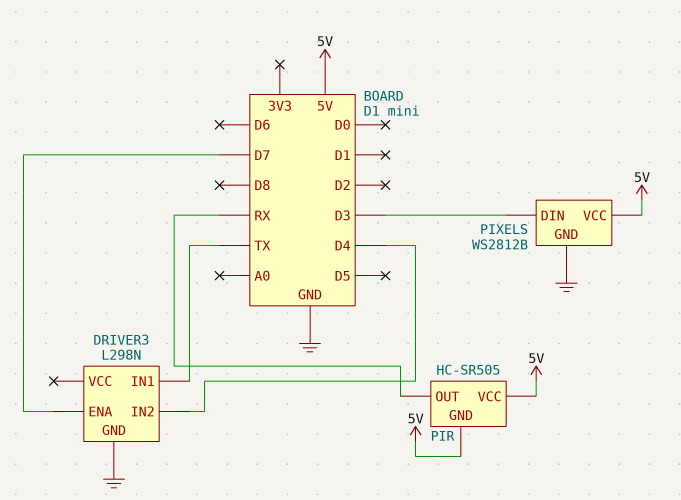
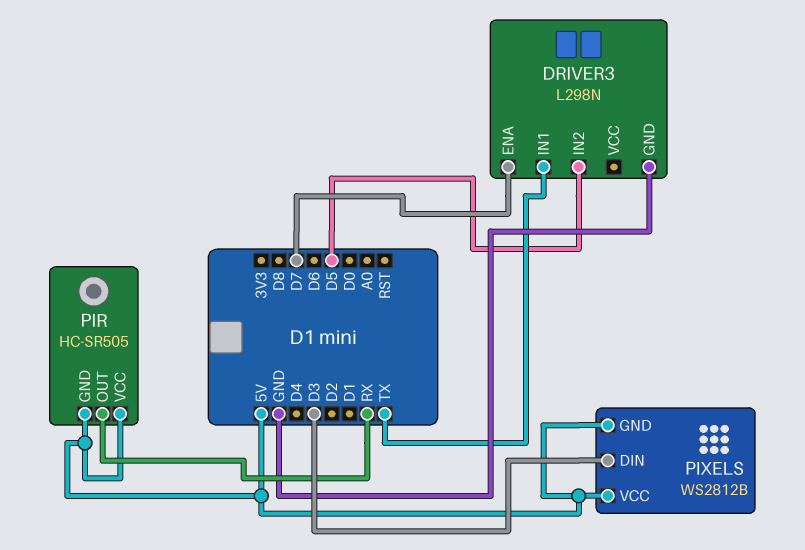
DRIVER3 pin IN2: D4 -> D5
PIXELS pin GND: GND -> 5V

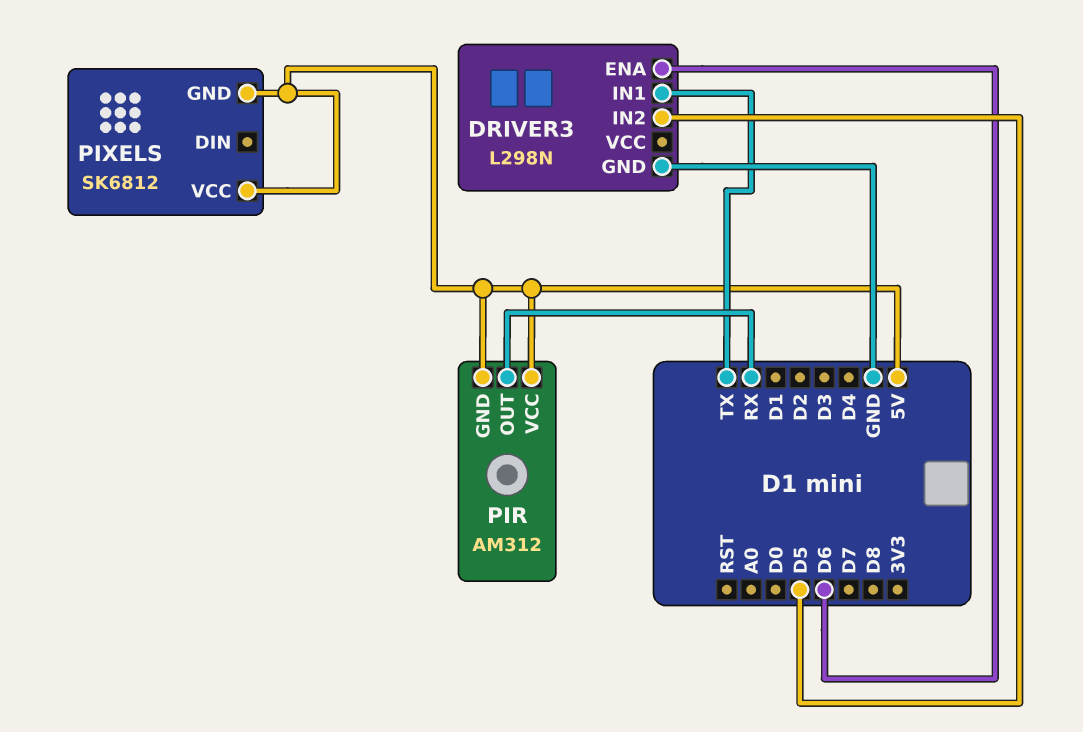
DRIVER3 pin ENA: D7 -> D6
PIR: HC-SR505 -> AM312
PIXELS: WS2812B -> SK6812
PIXELS pin DIN: D3 -> none

